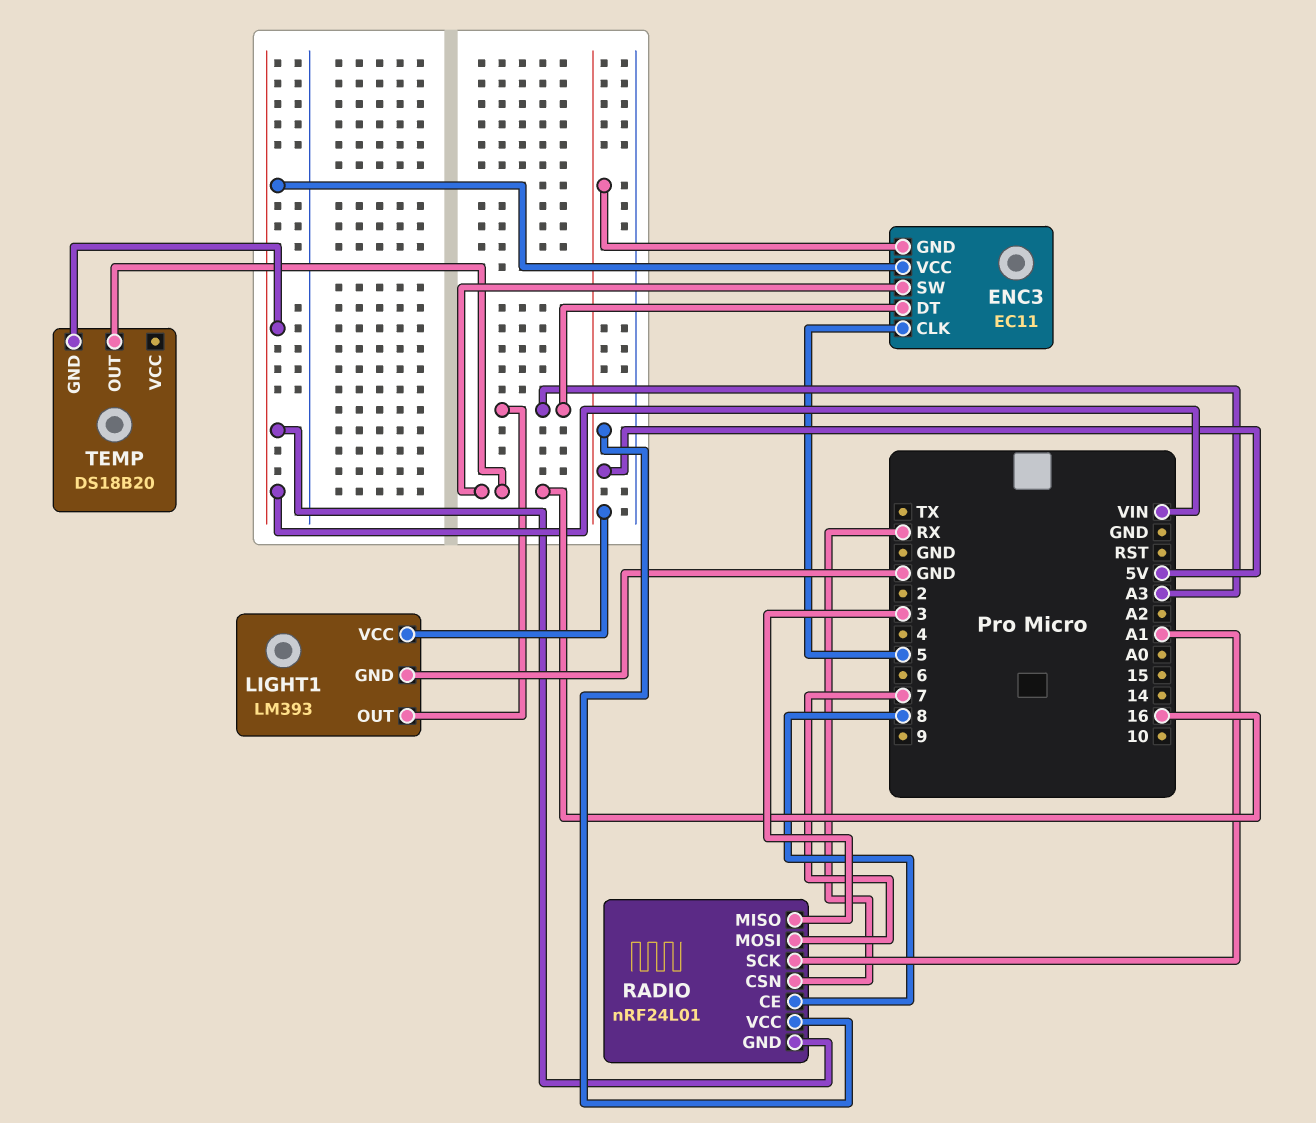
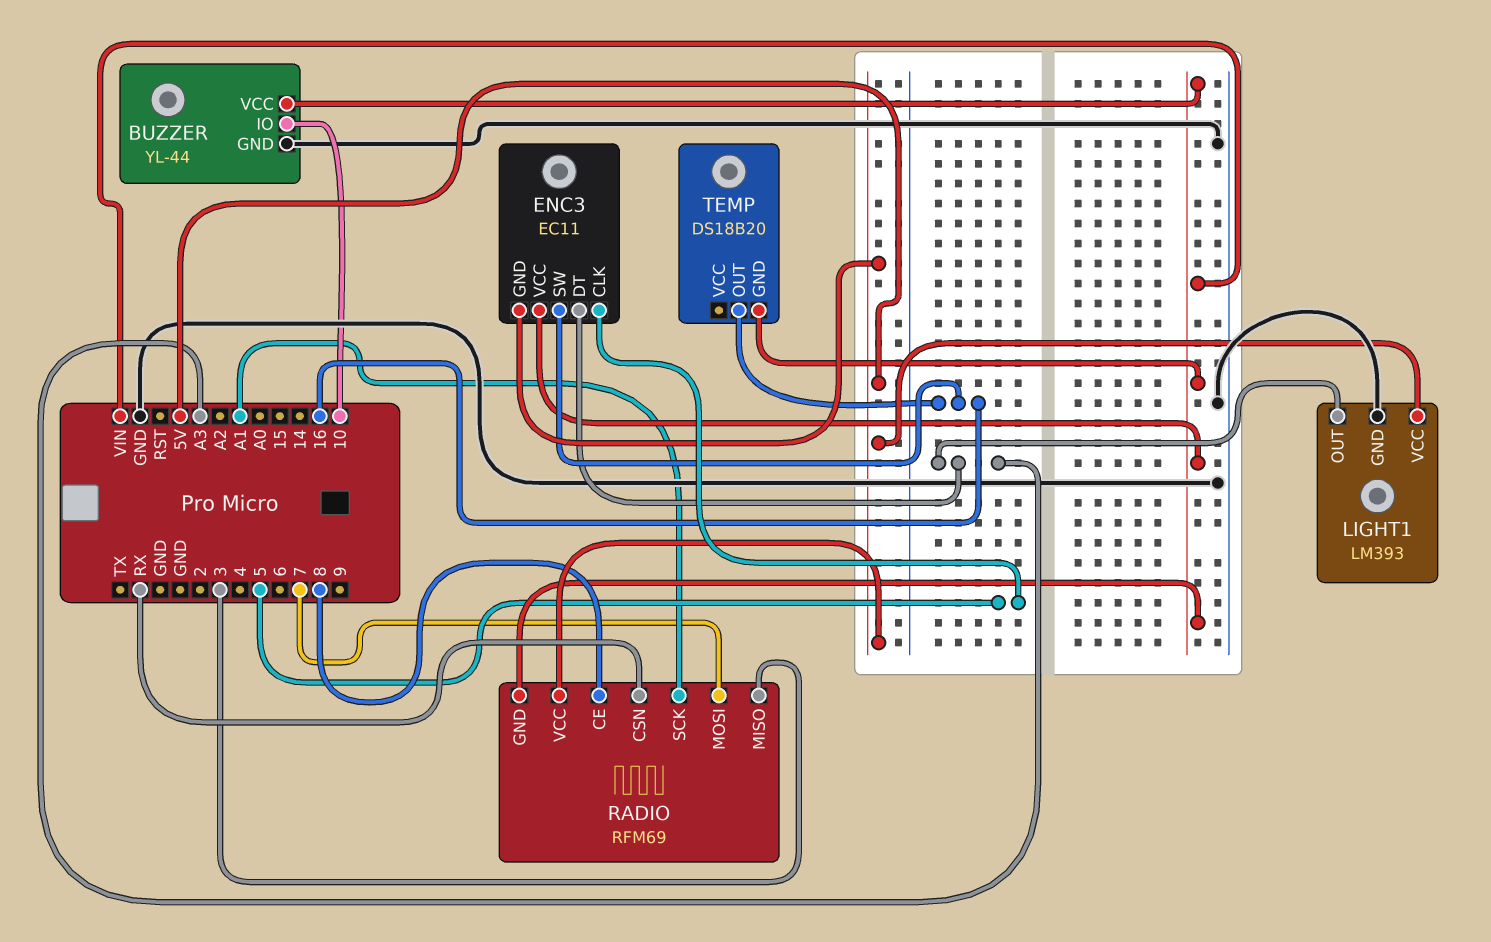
BUZZER: none -> YL-44
BUZZER pin GND: none -> GND
BUZZER pin IO: none -> 10
BUZZER pin VCC: none -> VIN
RADIO: nRF24L01 -> RFM69

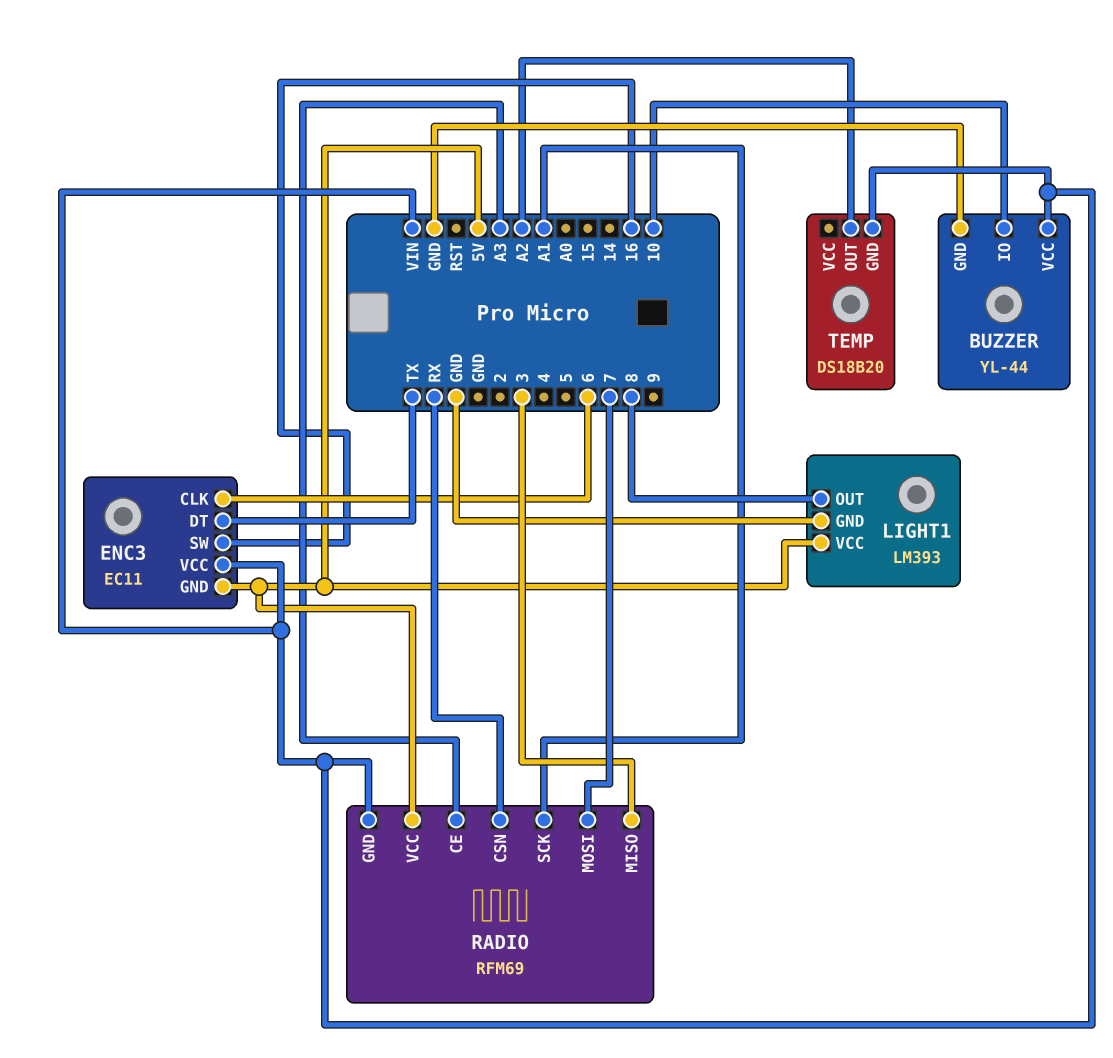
ENC3 pin CLK: 5 -> 6
ENC3 pin DT: A3 -> TX
LIGHT1 pin OUT: A3 -> 8
RADIO pin CE: 8 -> A3
TEMP pin OUT: 16 -> A2

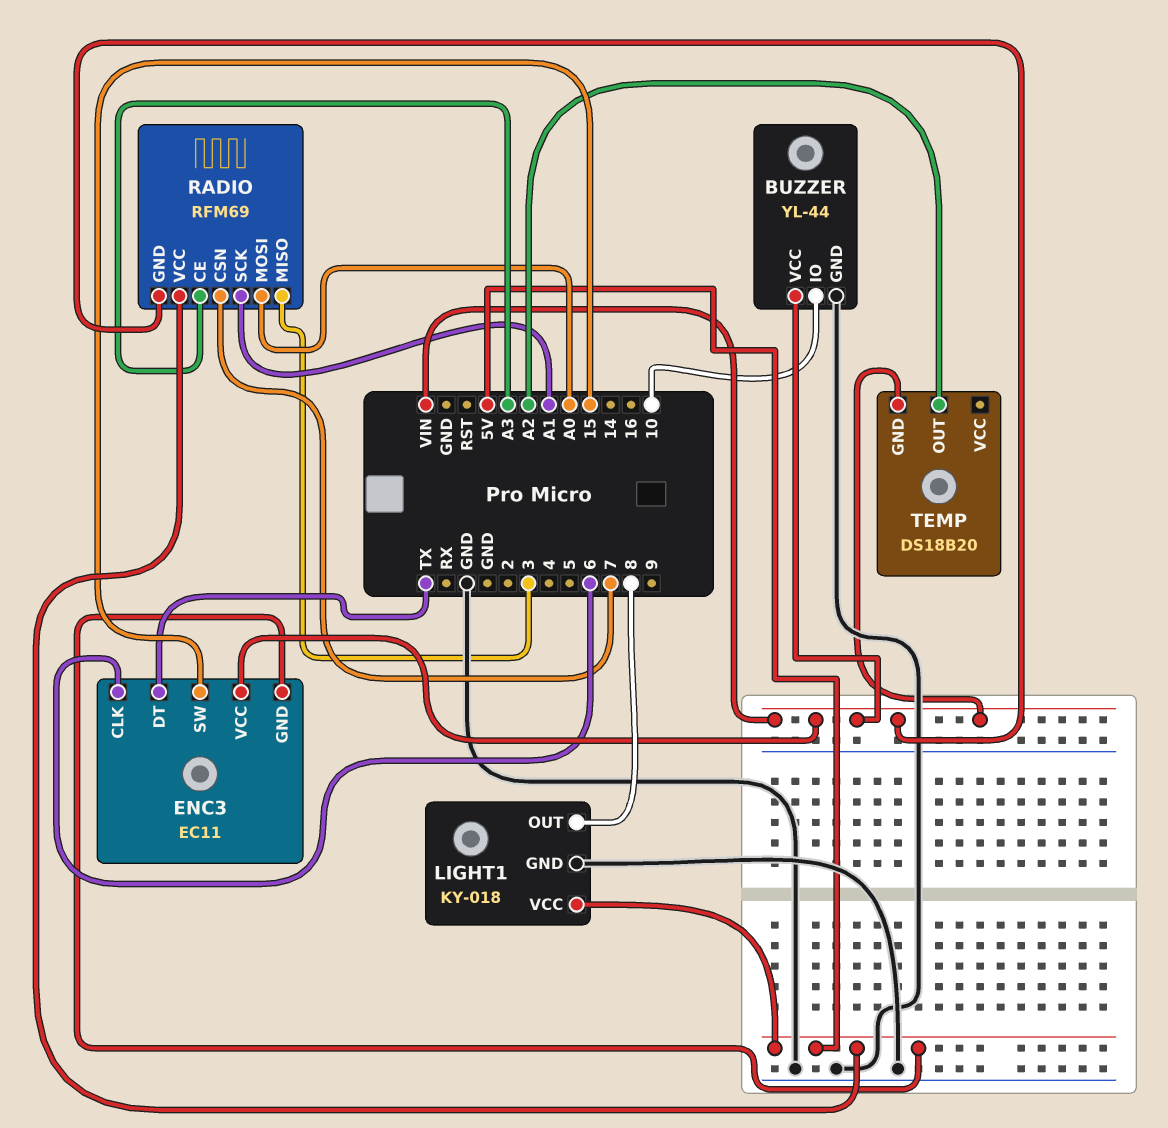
ENC3 pin SW: 16 -> 15
LIGHT1: LM393 -> KY-018
RADIO pin CSN: RX -> 7
RADIO pin MOSI: 7 -> A0

